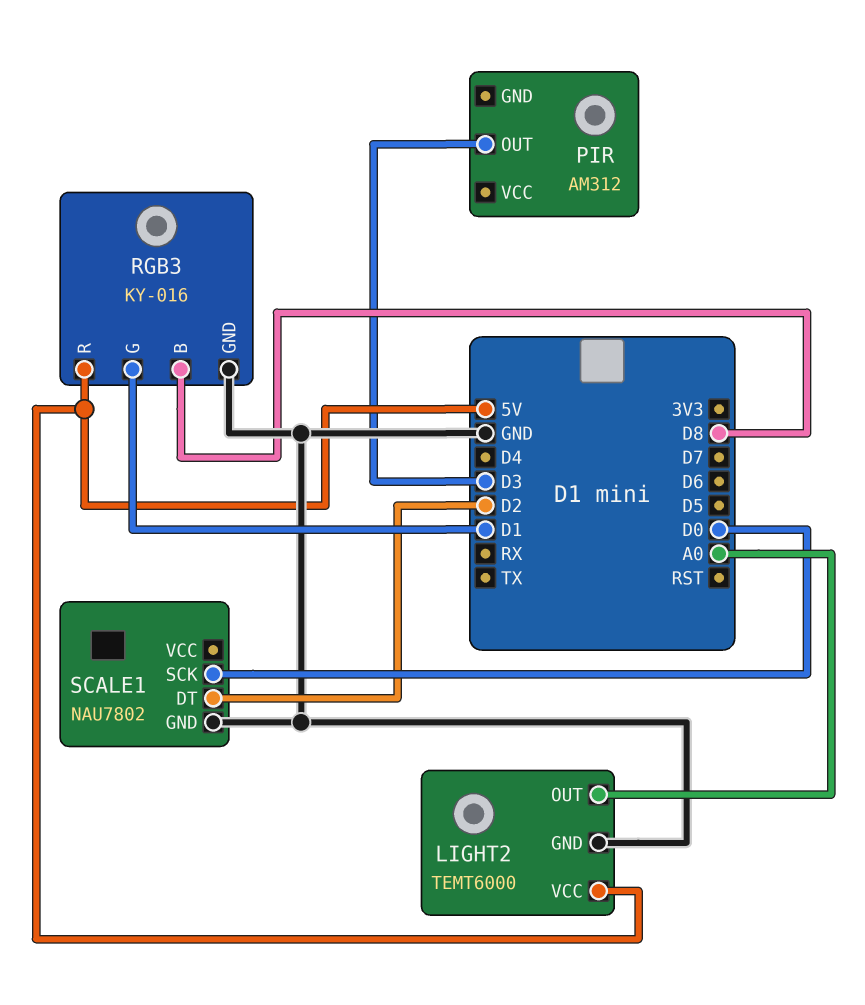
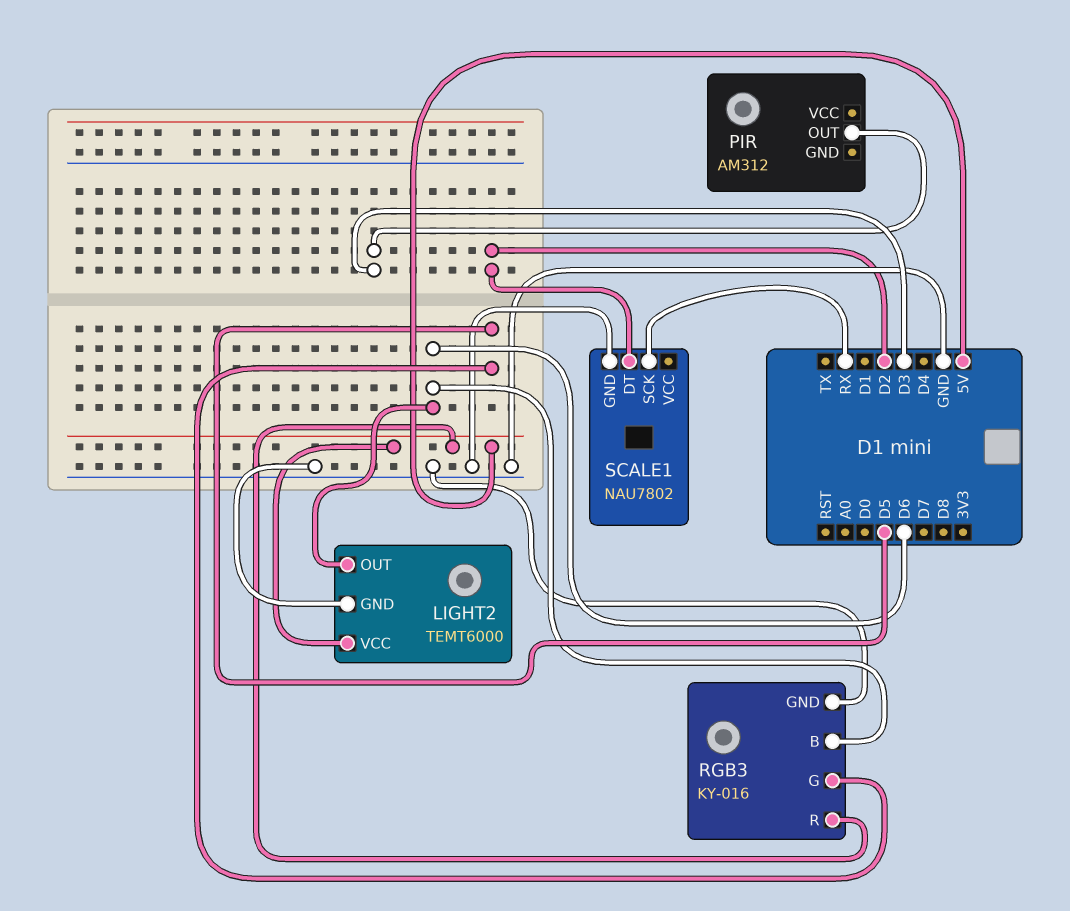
LIGHT2 pin OUT: A0 -> D6
RGB3 pin B: D8 -> D6
RGB3 pin G: D1 -> D5
SCALE1 pin SCK: D0 -> RX

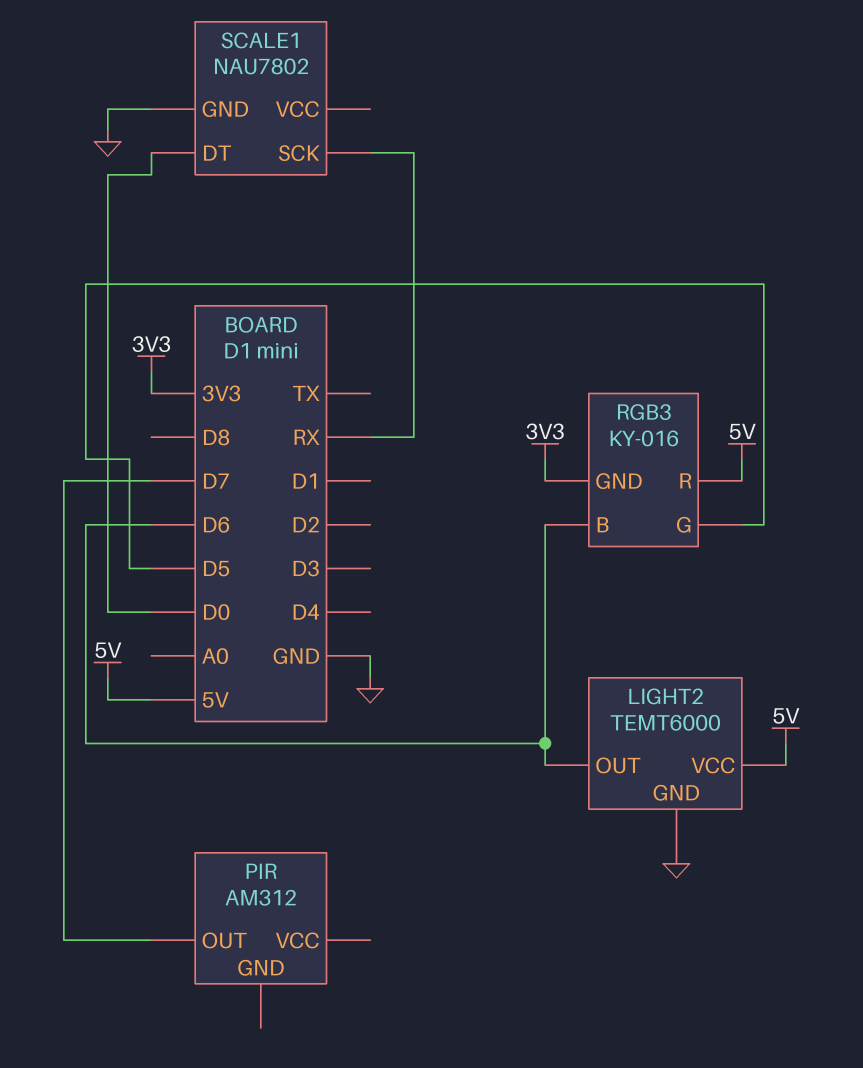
PIR pin OUT: D3 -> D7
RGB3 pin GND: GND -> 3V3
SCALE1 pin DT: D2 -> D0

